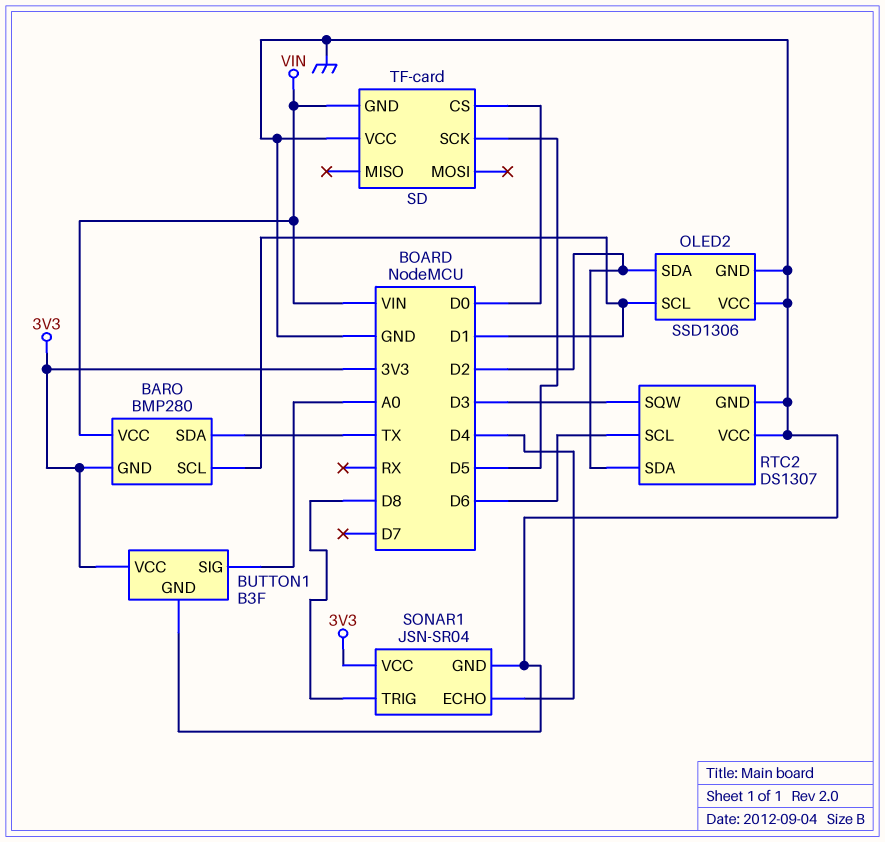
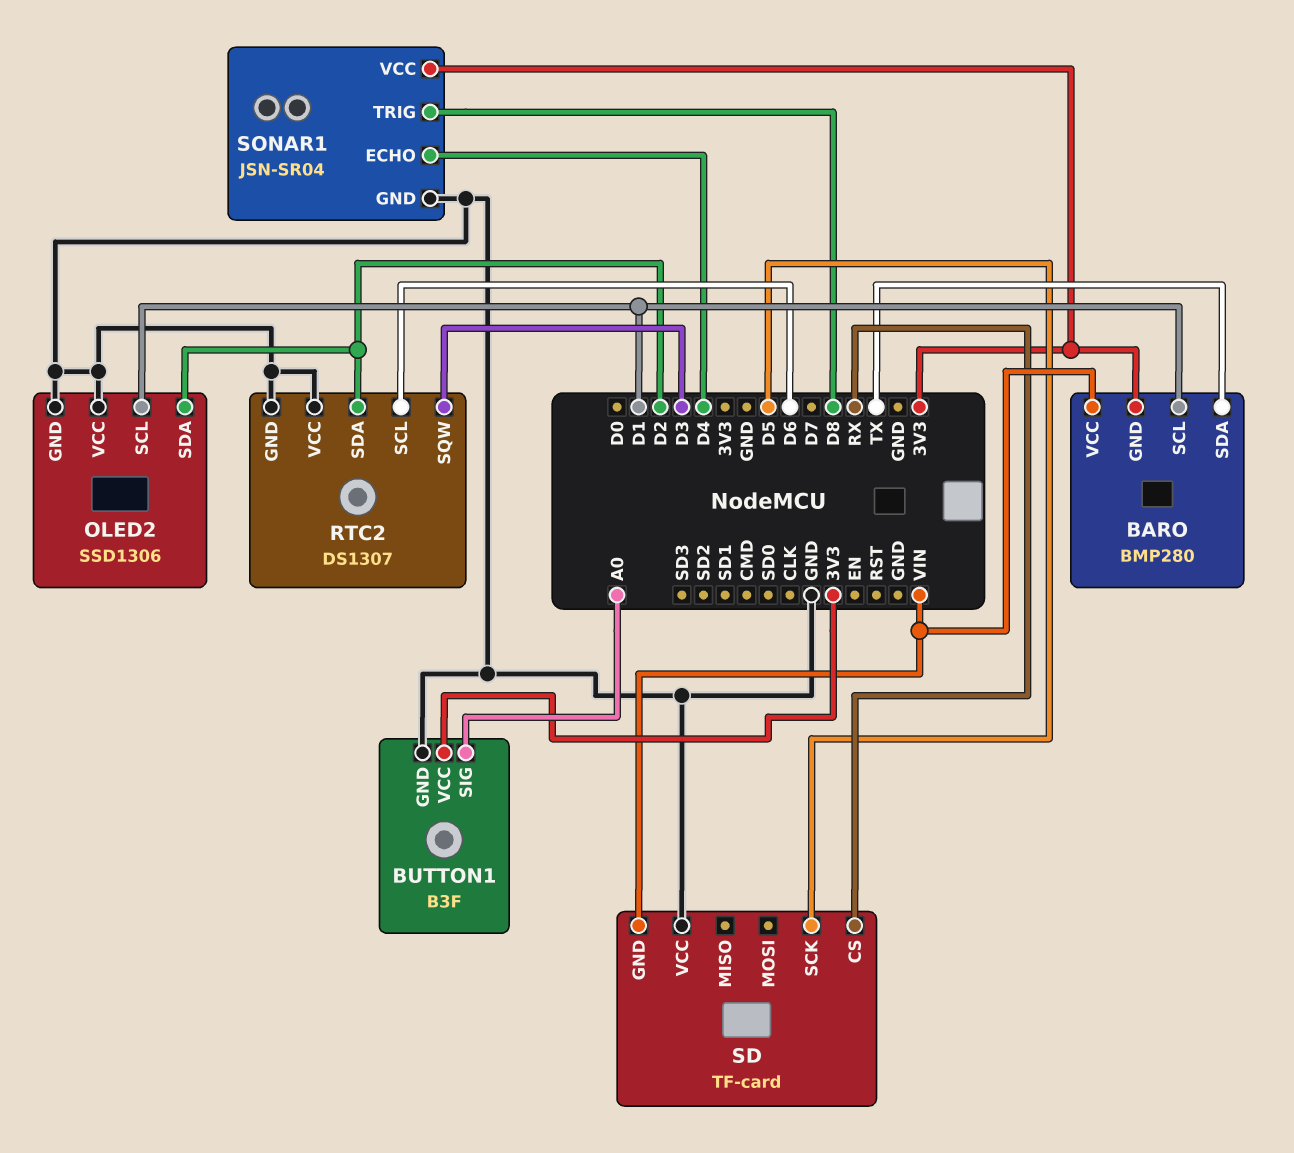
SD pin CS: D0 -> RX

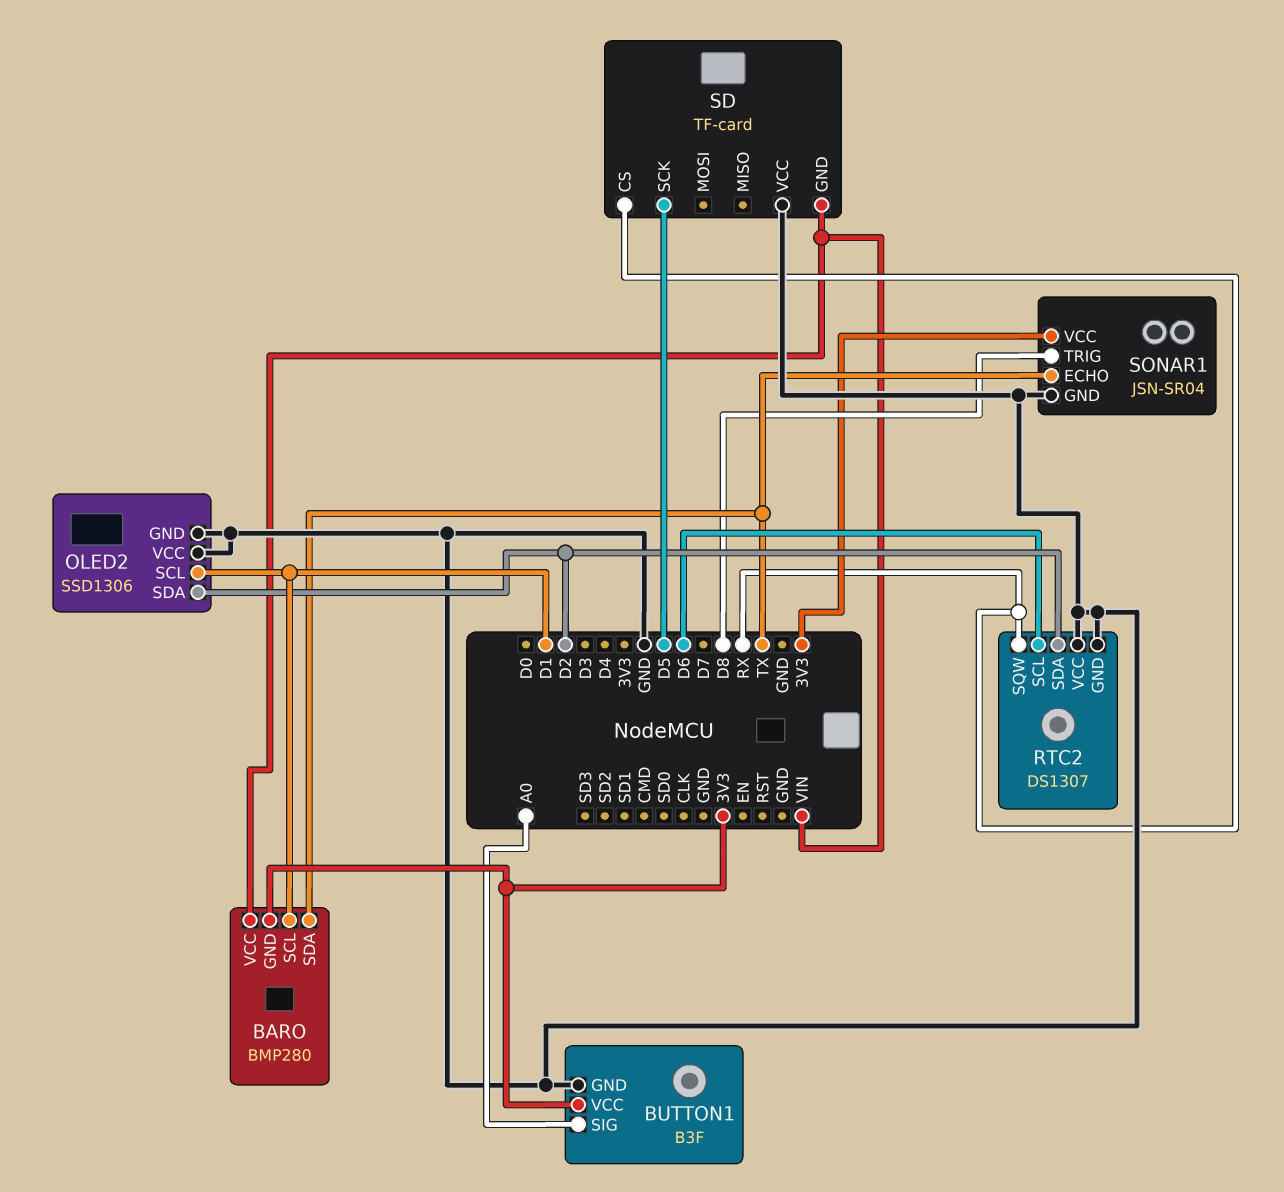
RTC2 pin SQW: D3 -> RX
SONAR1 pin ECHO: D4 -> TX

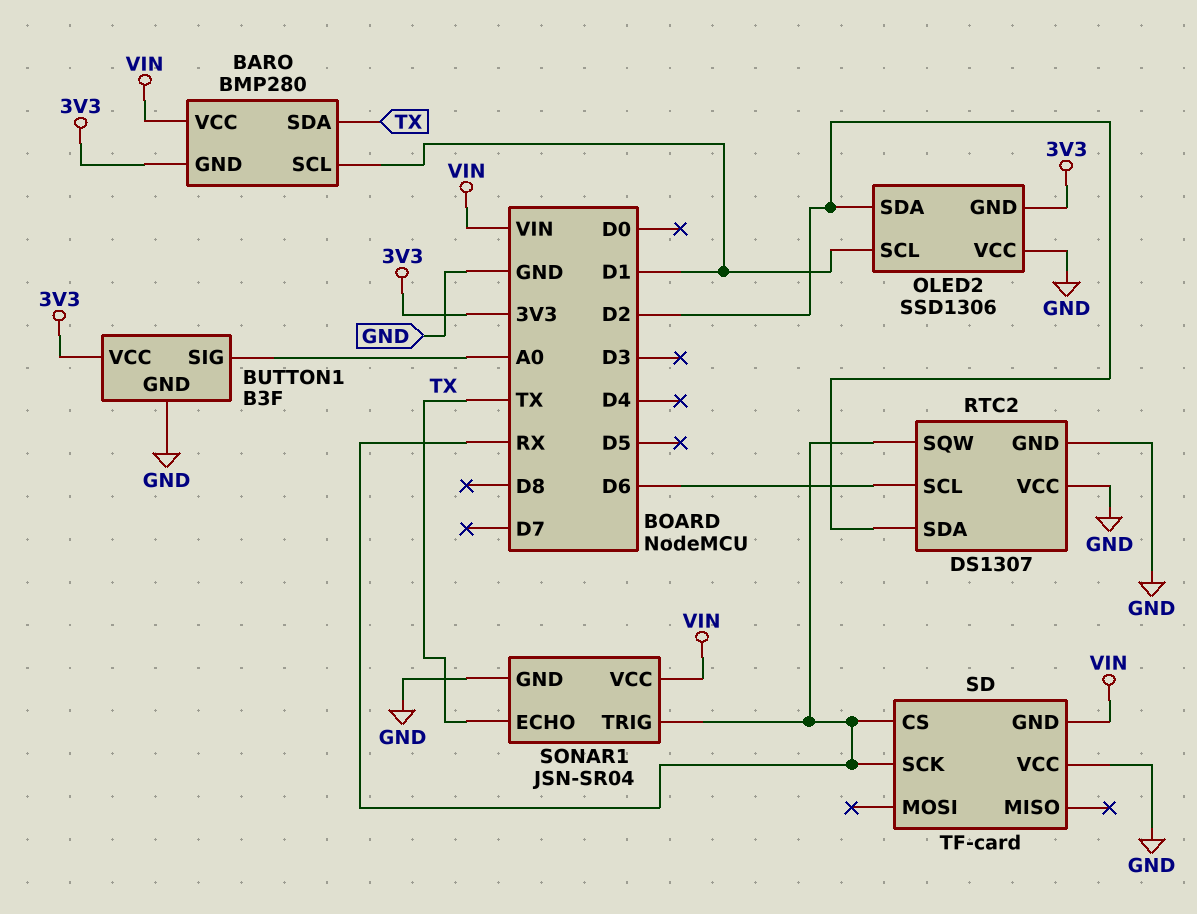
OLED2 pin GND: GND -> 3V3
SD pin SCK: D5 -> RX
SONAR1 pin TRIG: D8 -> RX
SONAR1 pin VCC: 3V3 -> VIN

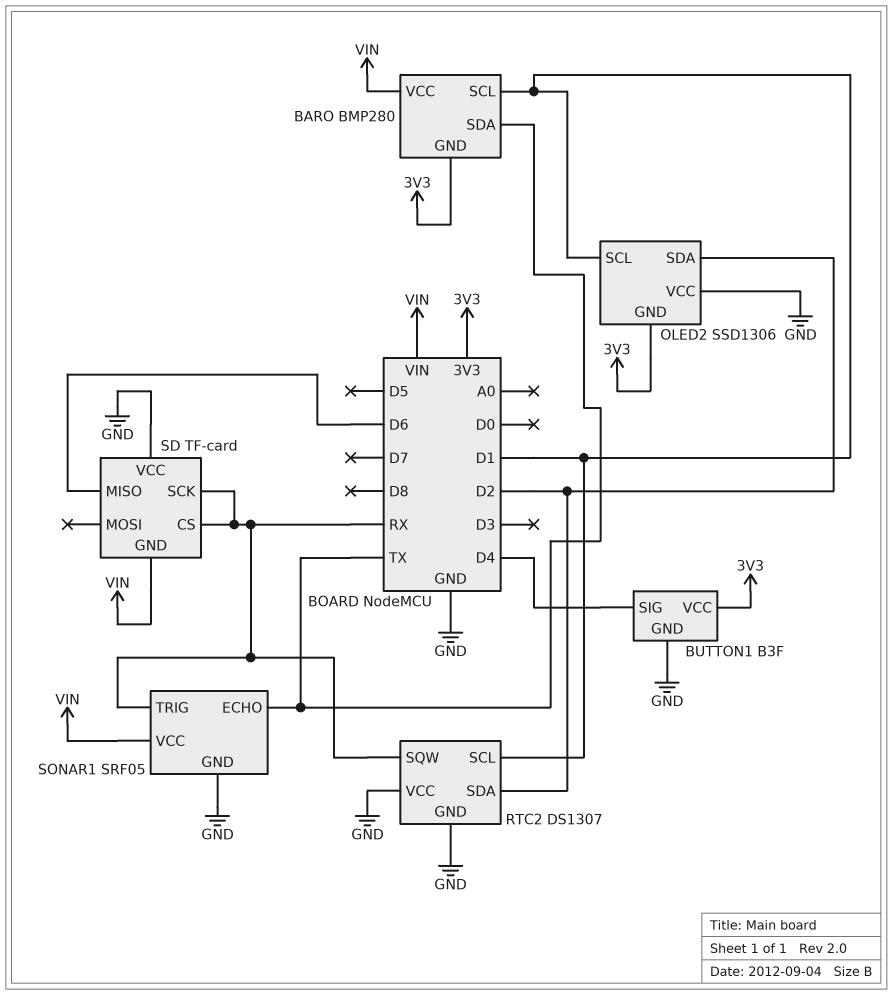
BUTTON1 pin SIG: A0 -> D4
RTC2 pin SCL: D6 -> D1
SD pin MISO: none -> D6
SONAR1: JSN-SR04 -> SRF05

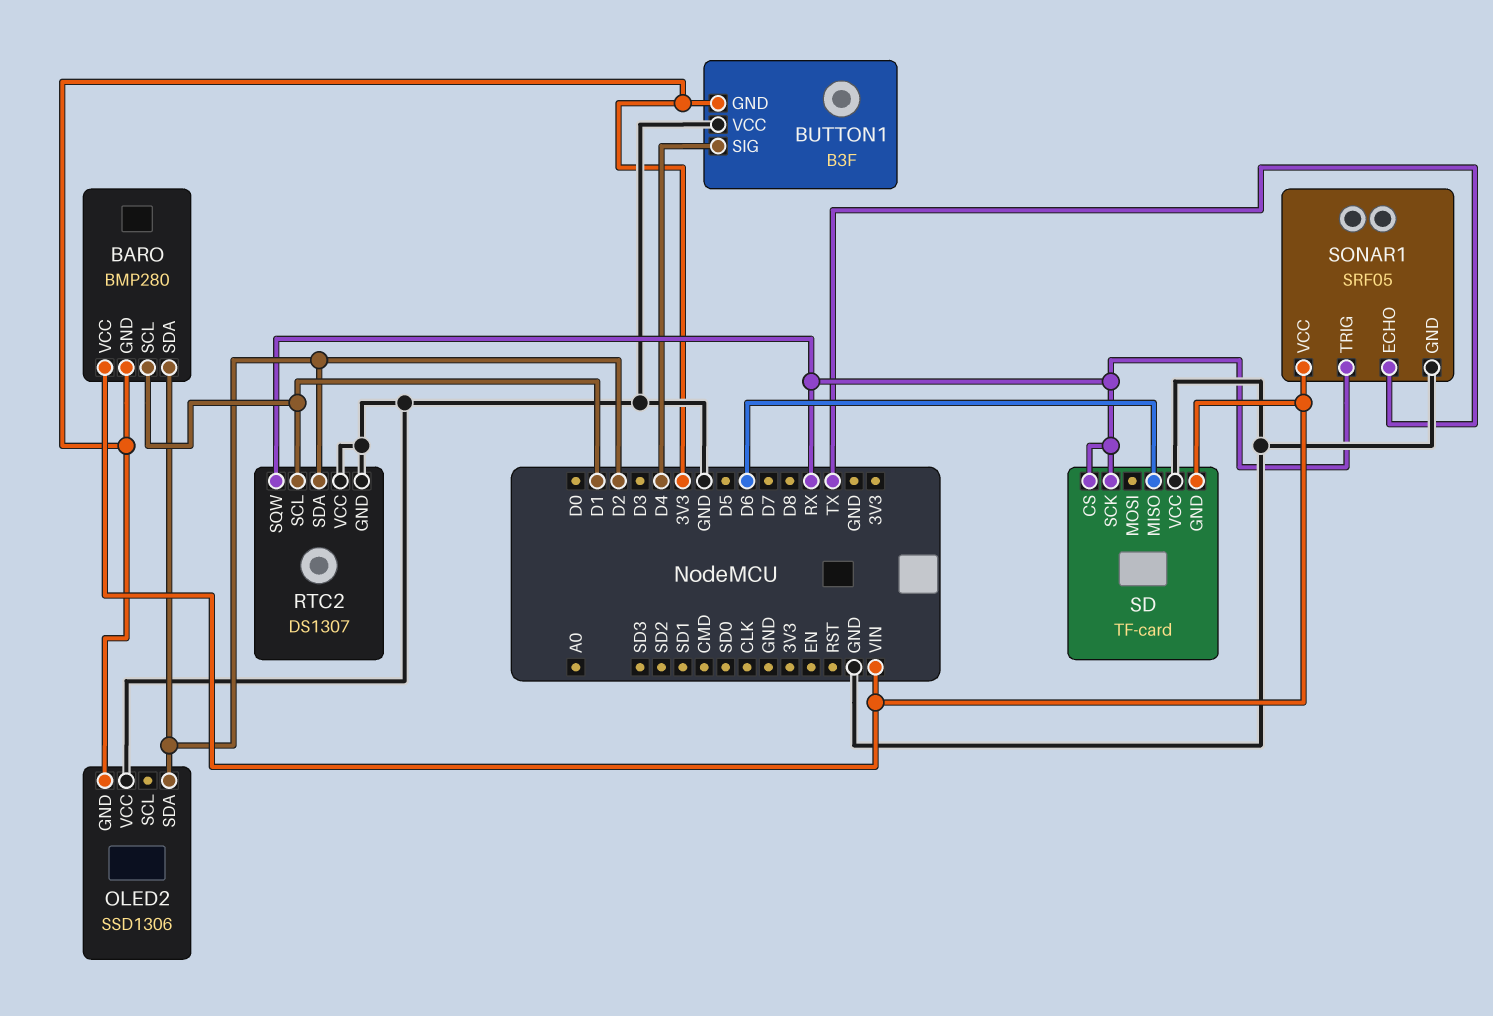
BARO pin SDA: TX -> D2
BUTTON1 pin GND: GND -> 3V3
BUTTON1 pin VCC: 3V3 -> GND
OLED2 pin SCL: D1 -> none

